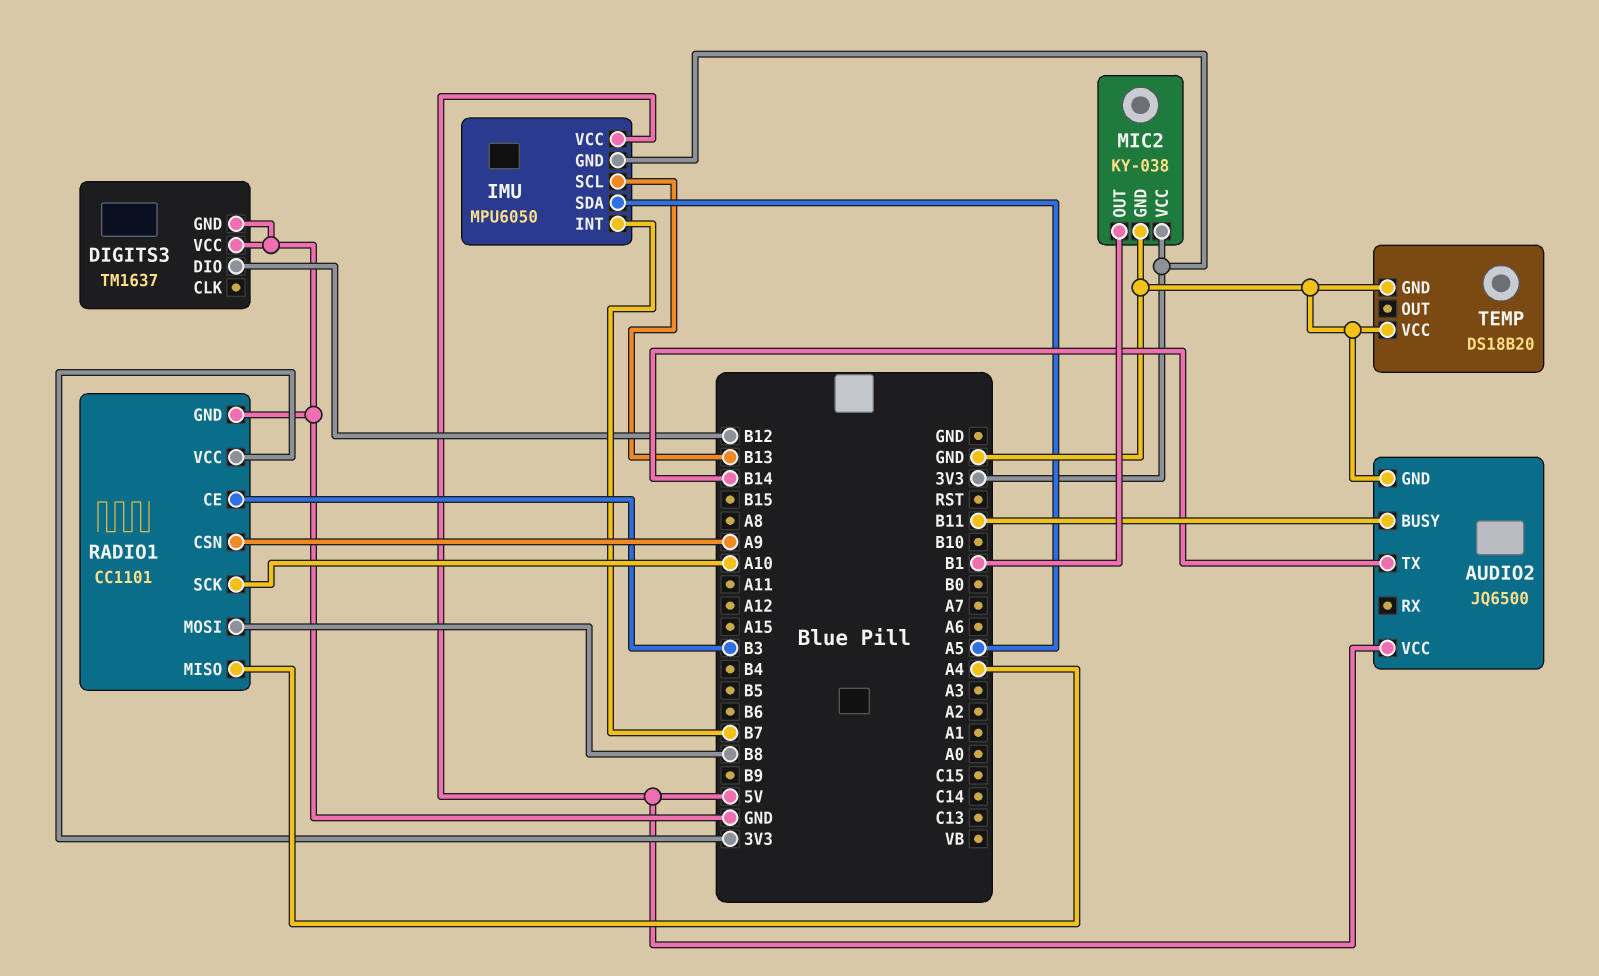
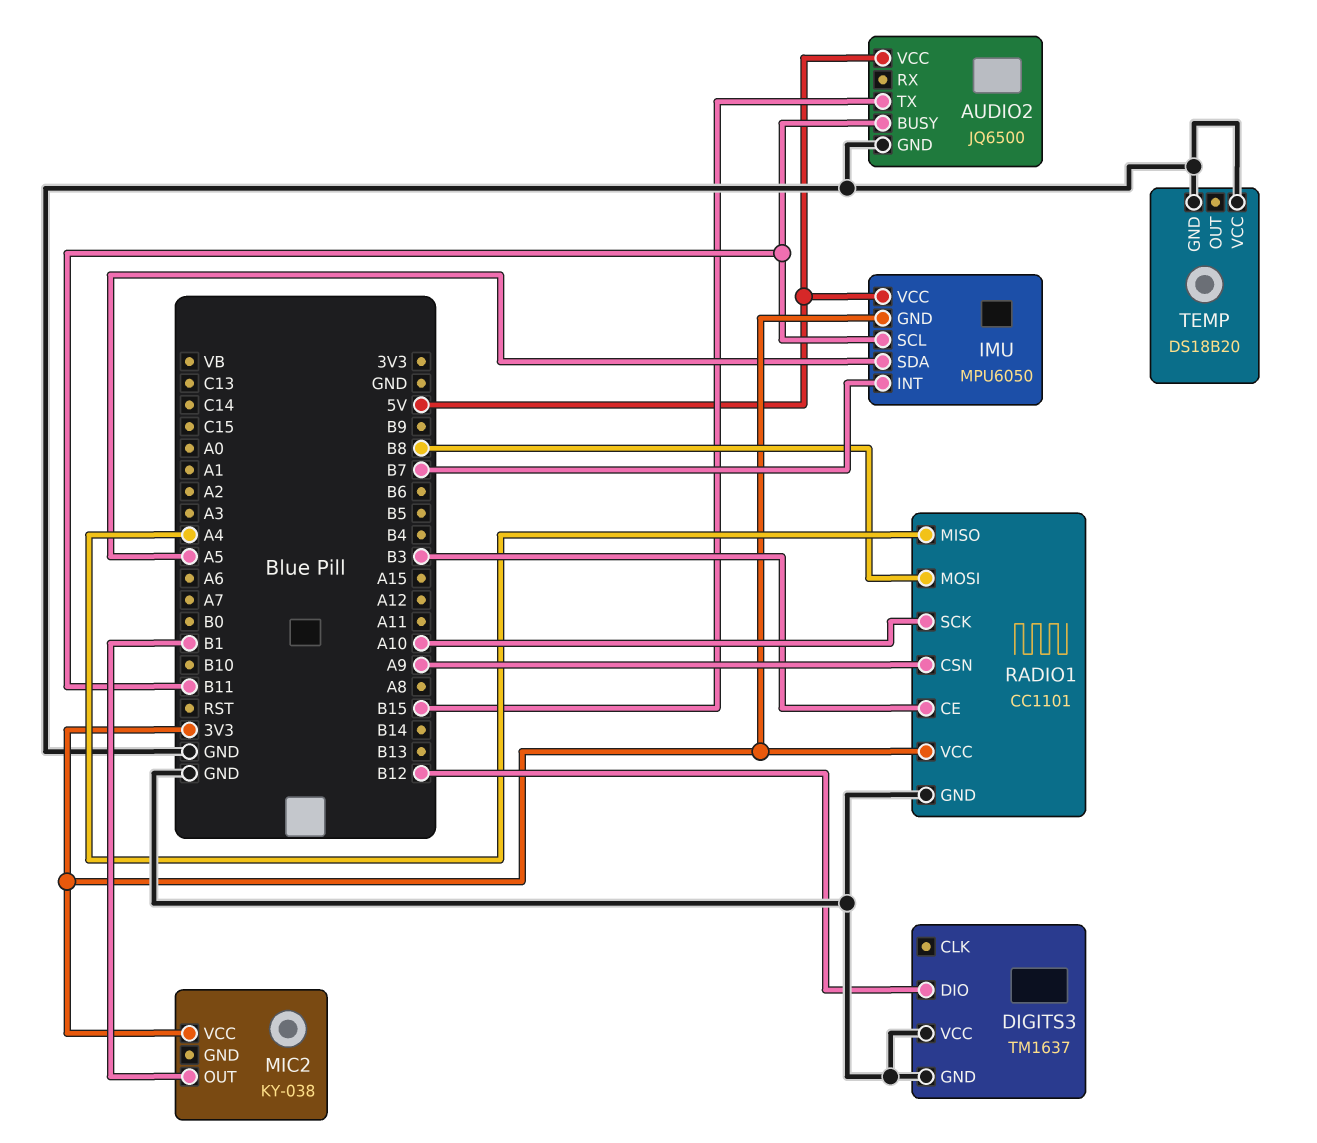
AUDIO2 pin TX: B14 -> B15
IMU pin SCL: B13 -> B11
MIC2 pin GND: GND -> none

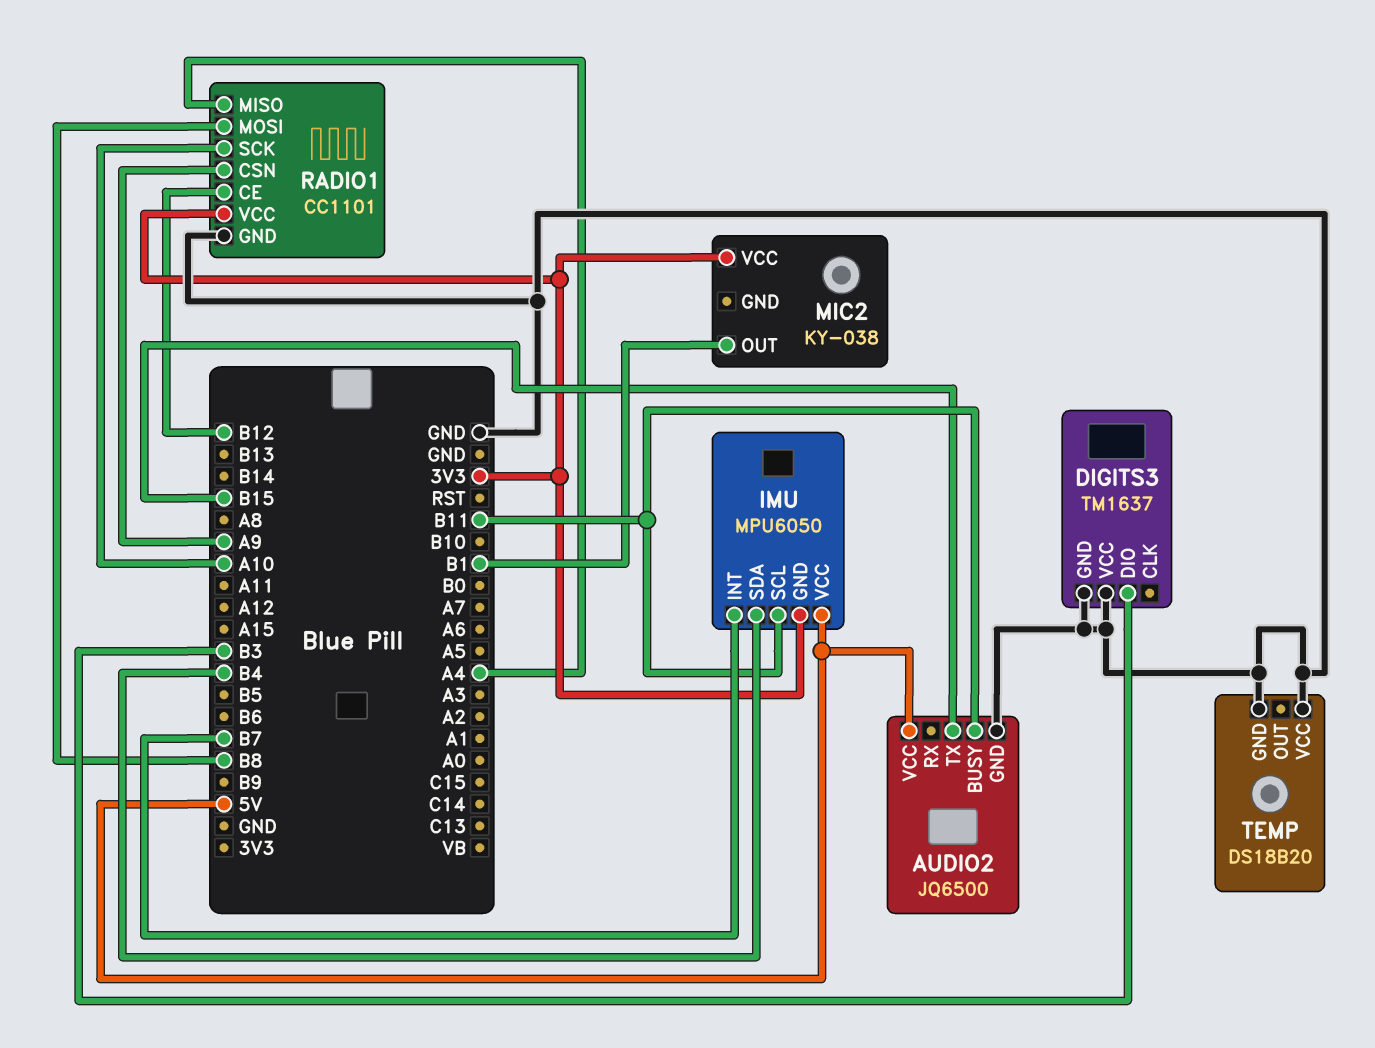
DIGITS3 pin DIO: B12 -> B3
IMU pin SDA: A5 -> B4
RADIO1 pin CE: B3 -> B12

